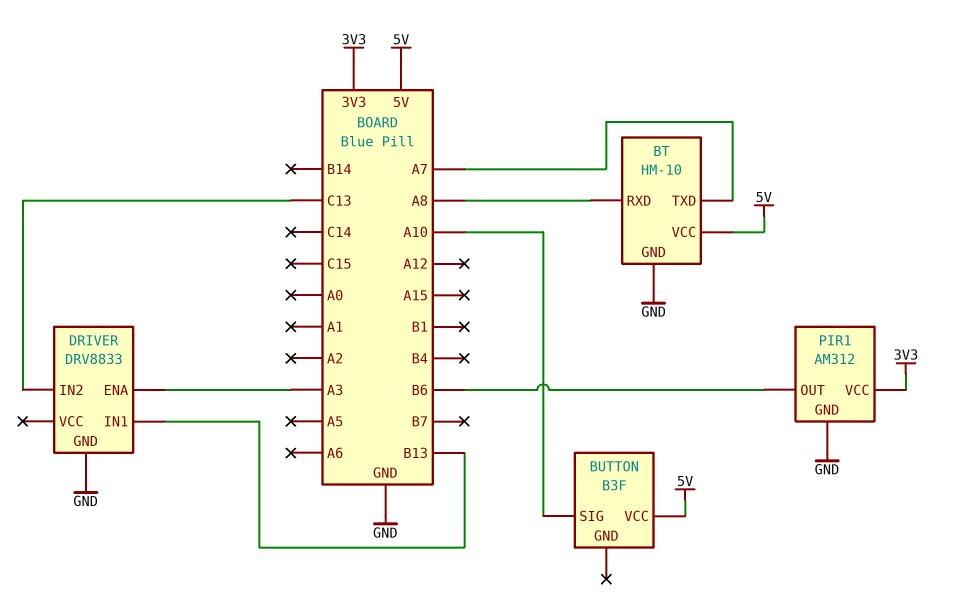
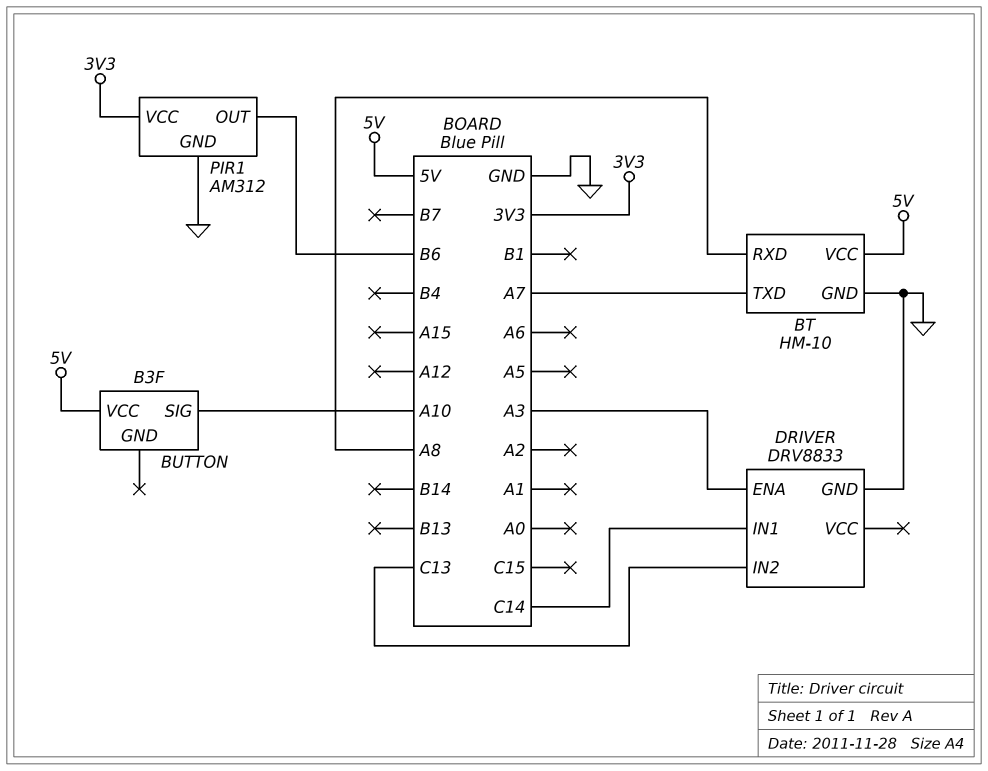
DRIVER pin IN1: B13 -> C14

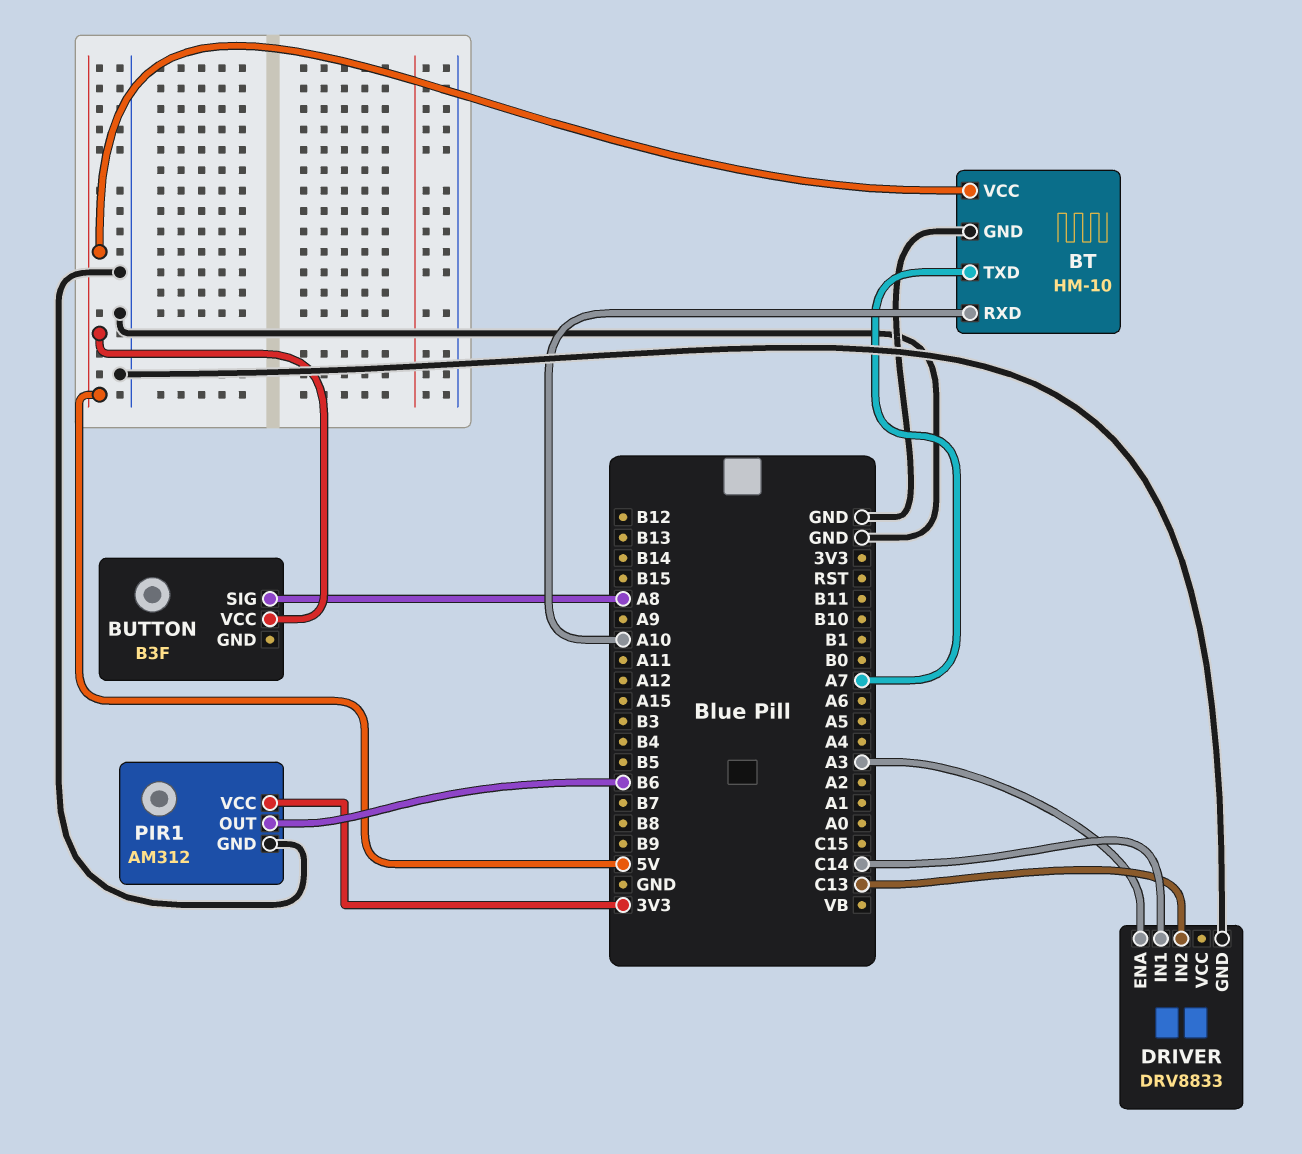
BT pin RXD: A8 -> A10
BUTTON pin SIG: A10 -> A8

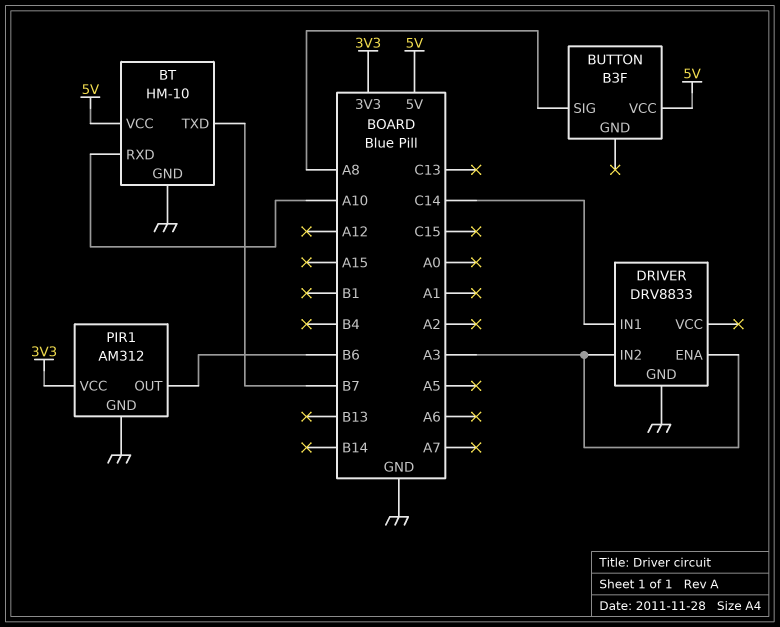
BT pin TXD: A7 -> B7
DRIVER pin IN2: C13 -> A3

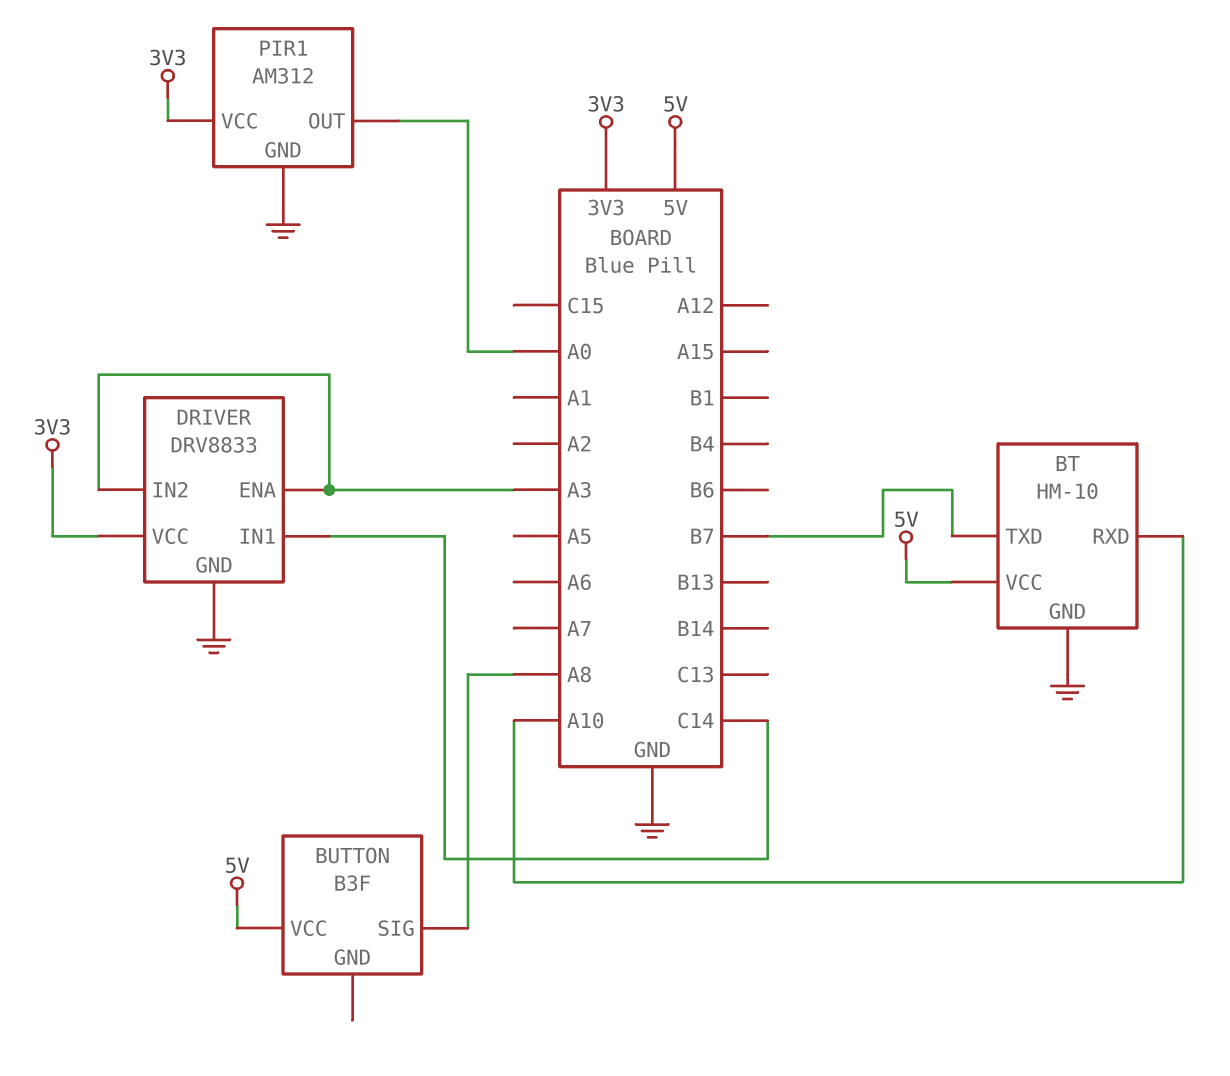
DRIVER pin VCC: none -> 3V3
PIR1 pin OUT: B6 -> A0

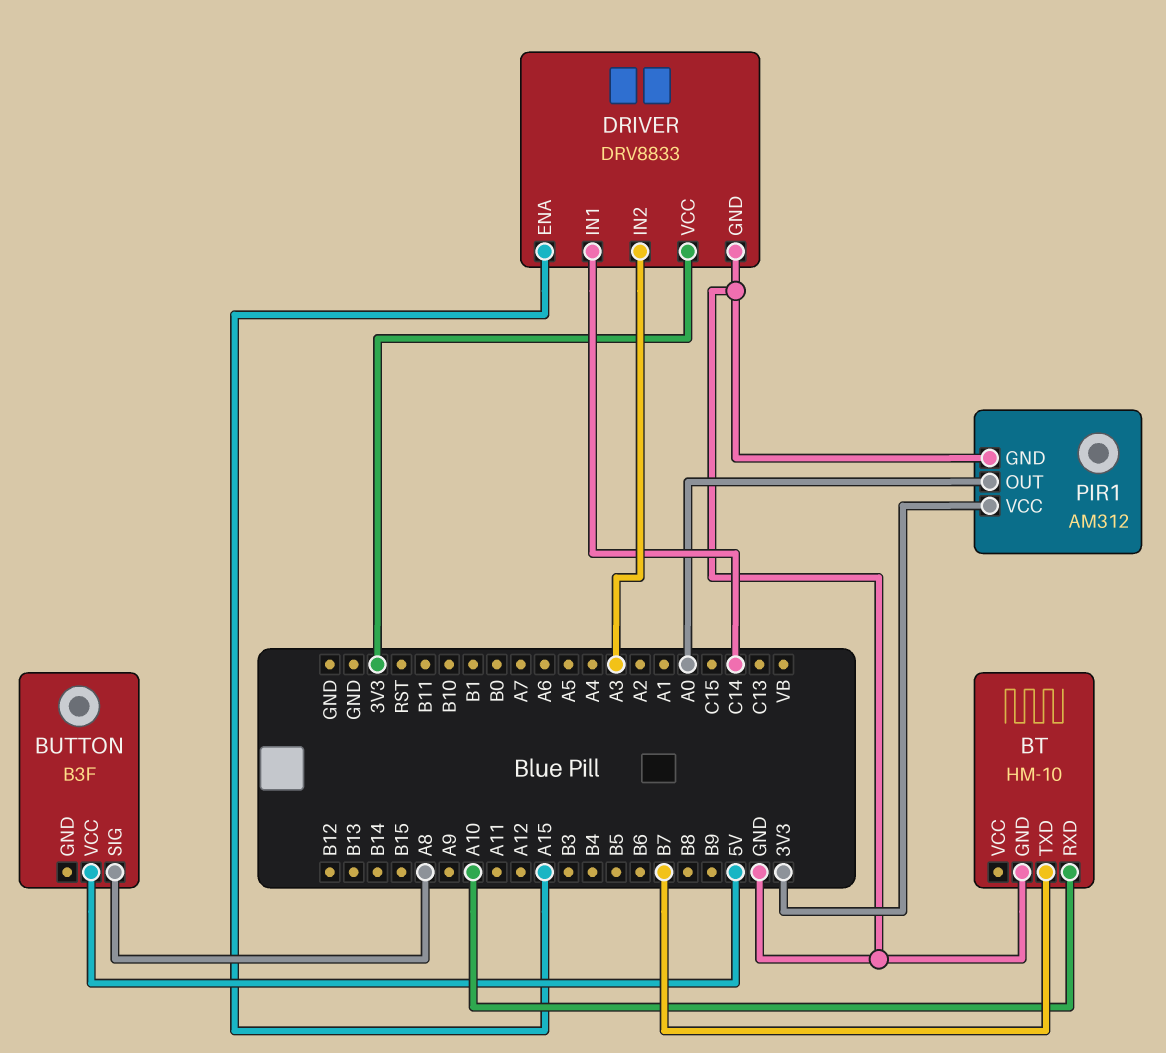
BT pin VCC: 5V -> none
DRIVER pin ENA: A3 -> A15

